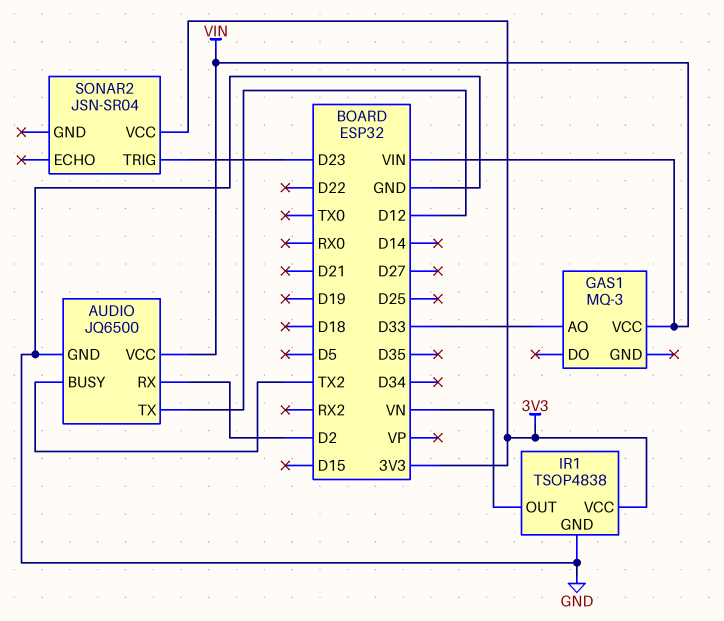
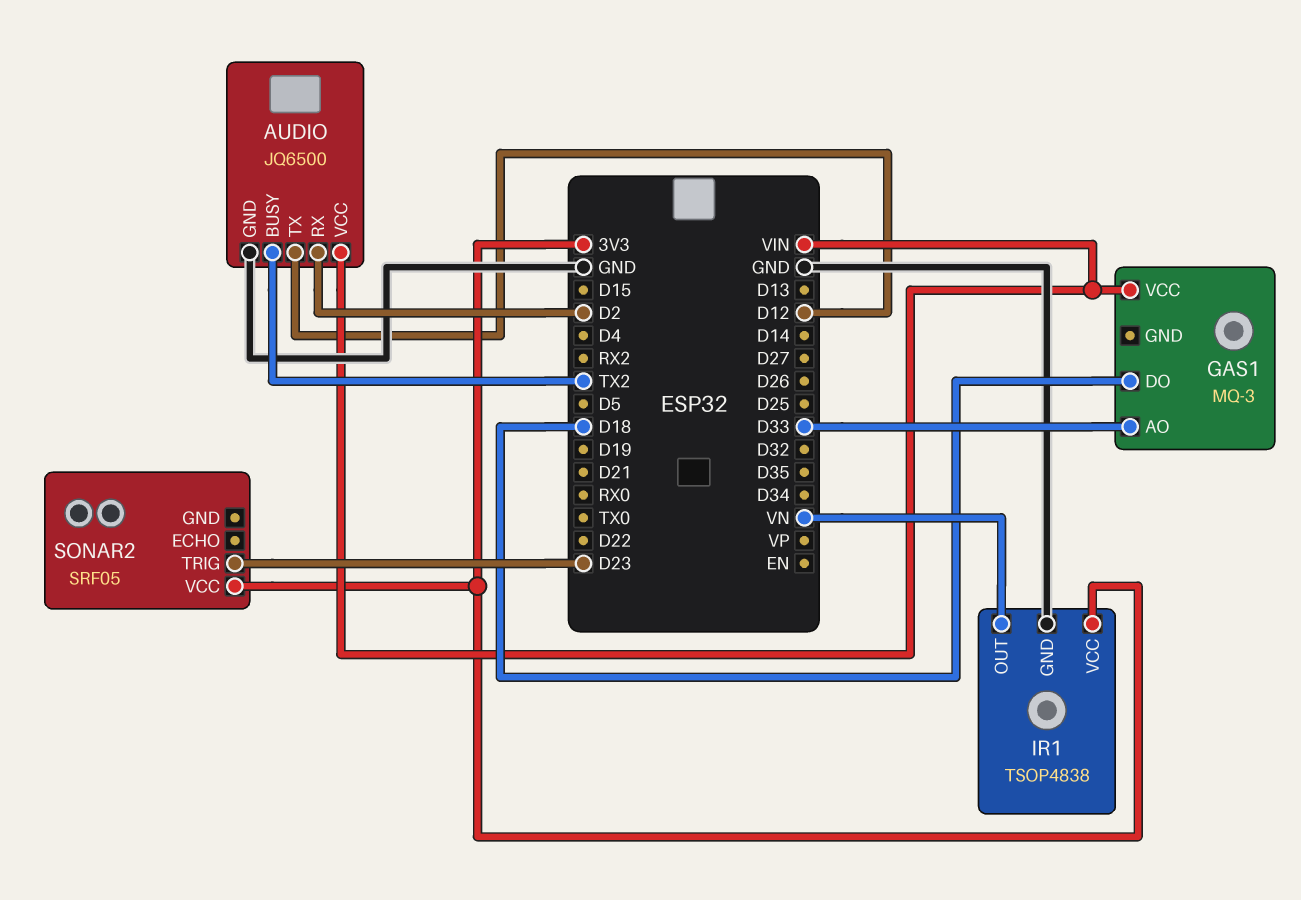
GAS1 pin DO: none -> D18
SONAR2: JSN-SR04 -> SRF05

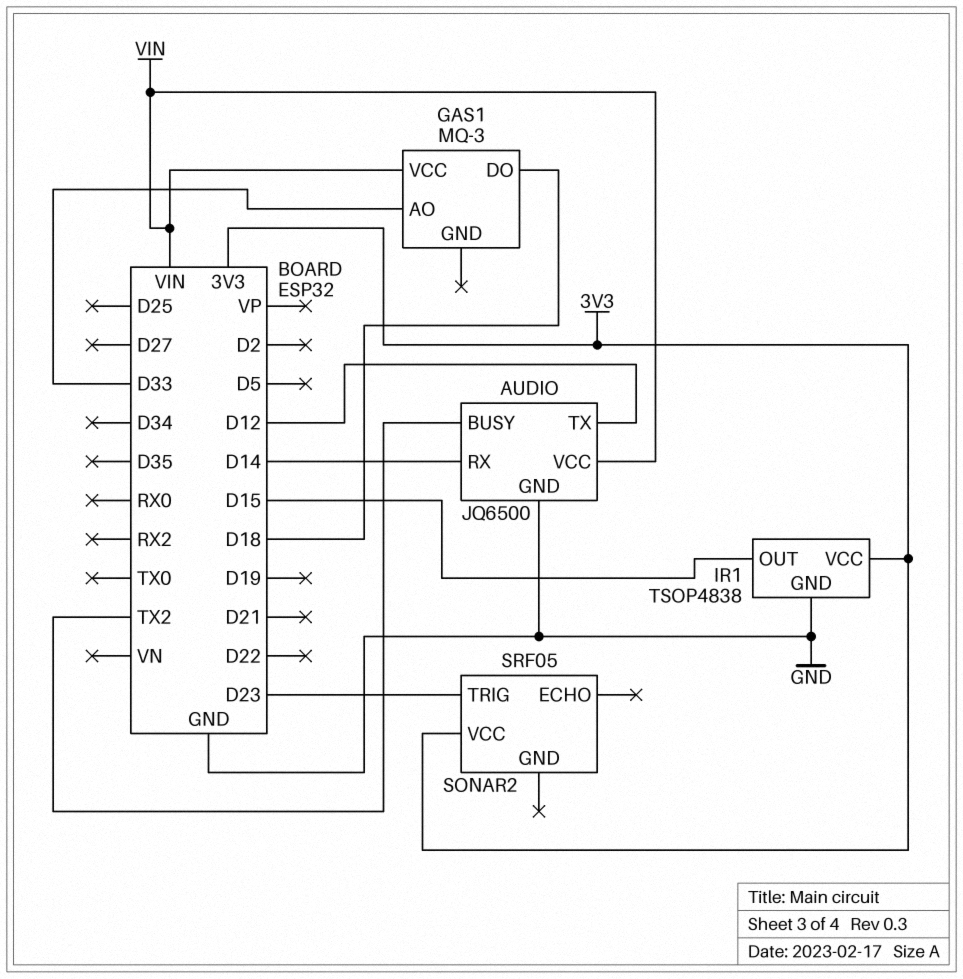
AUDIO pin RX: D2 -> D14
IR1 pin OUT: VN -> D15

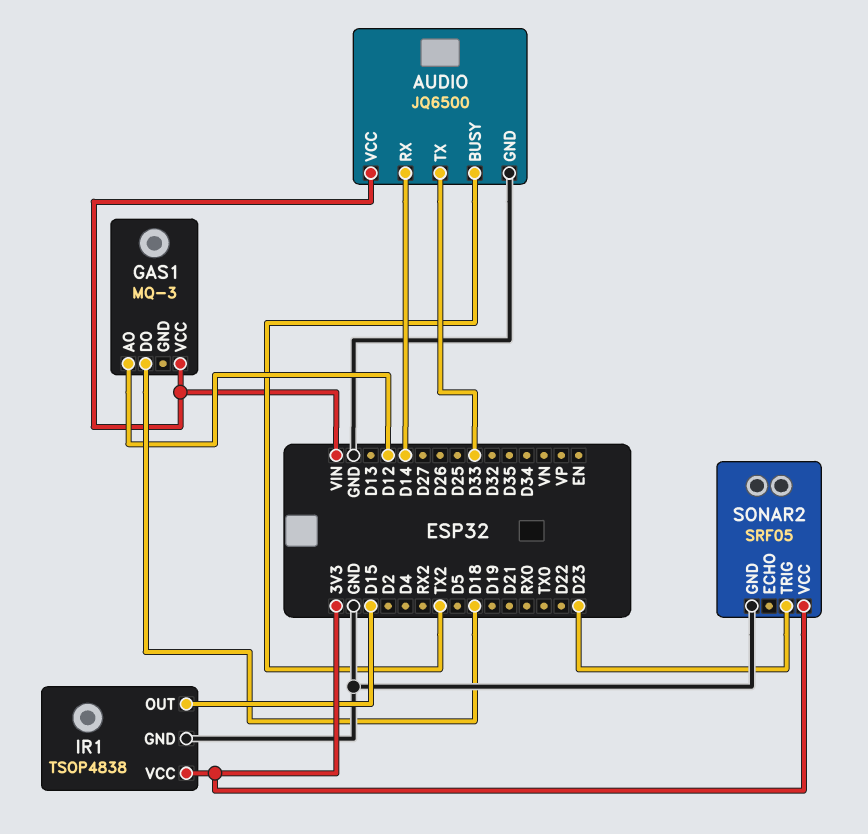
AUDIO pin TX: D12 -> D33
GAS1 pin AO: D33 -> D12
SONAR2 pin GND: none -> GND

